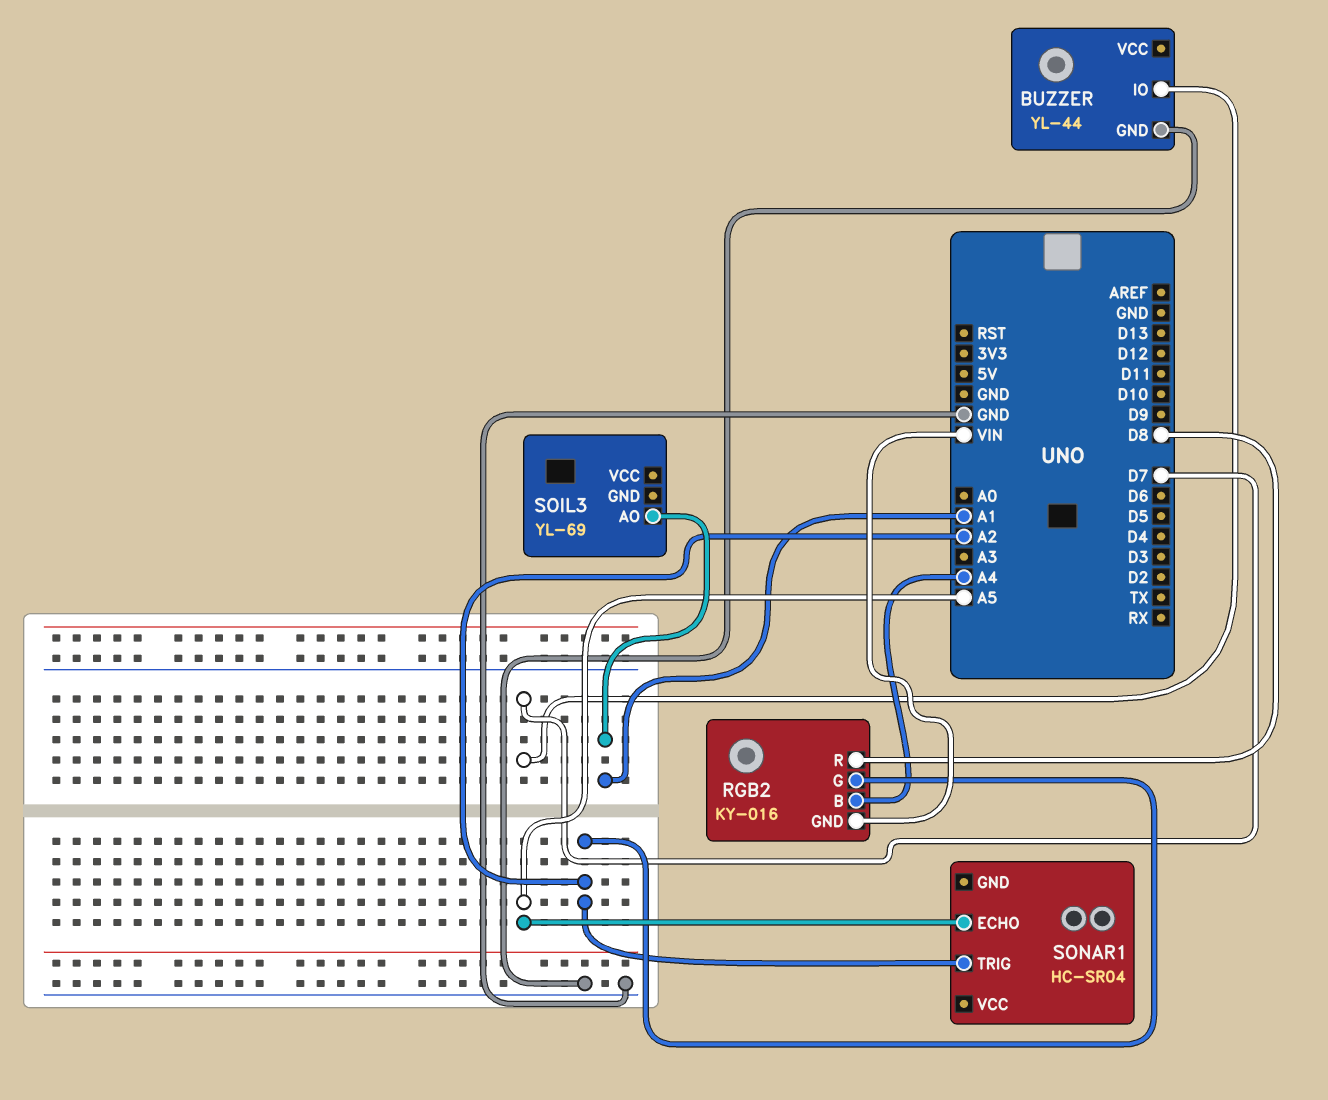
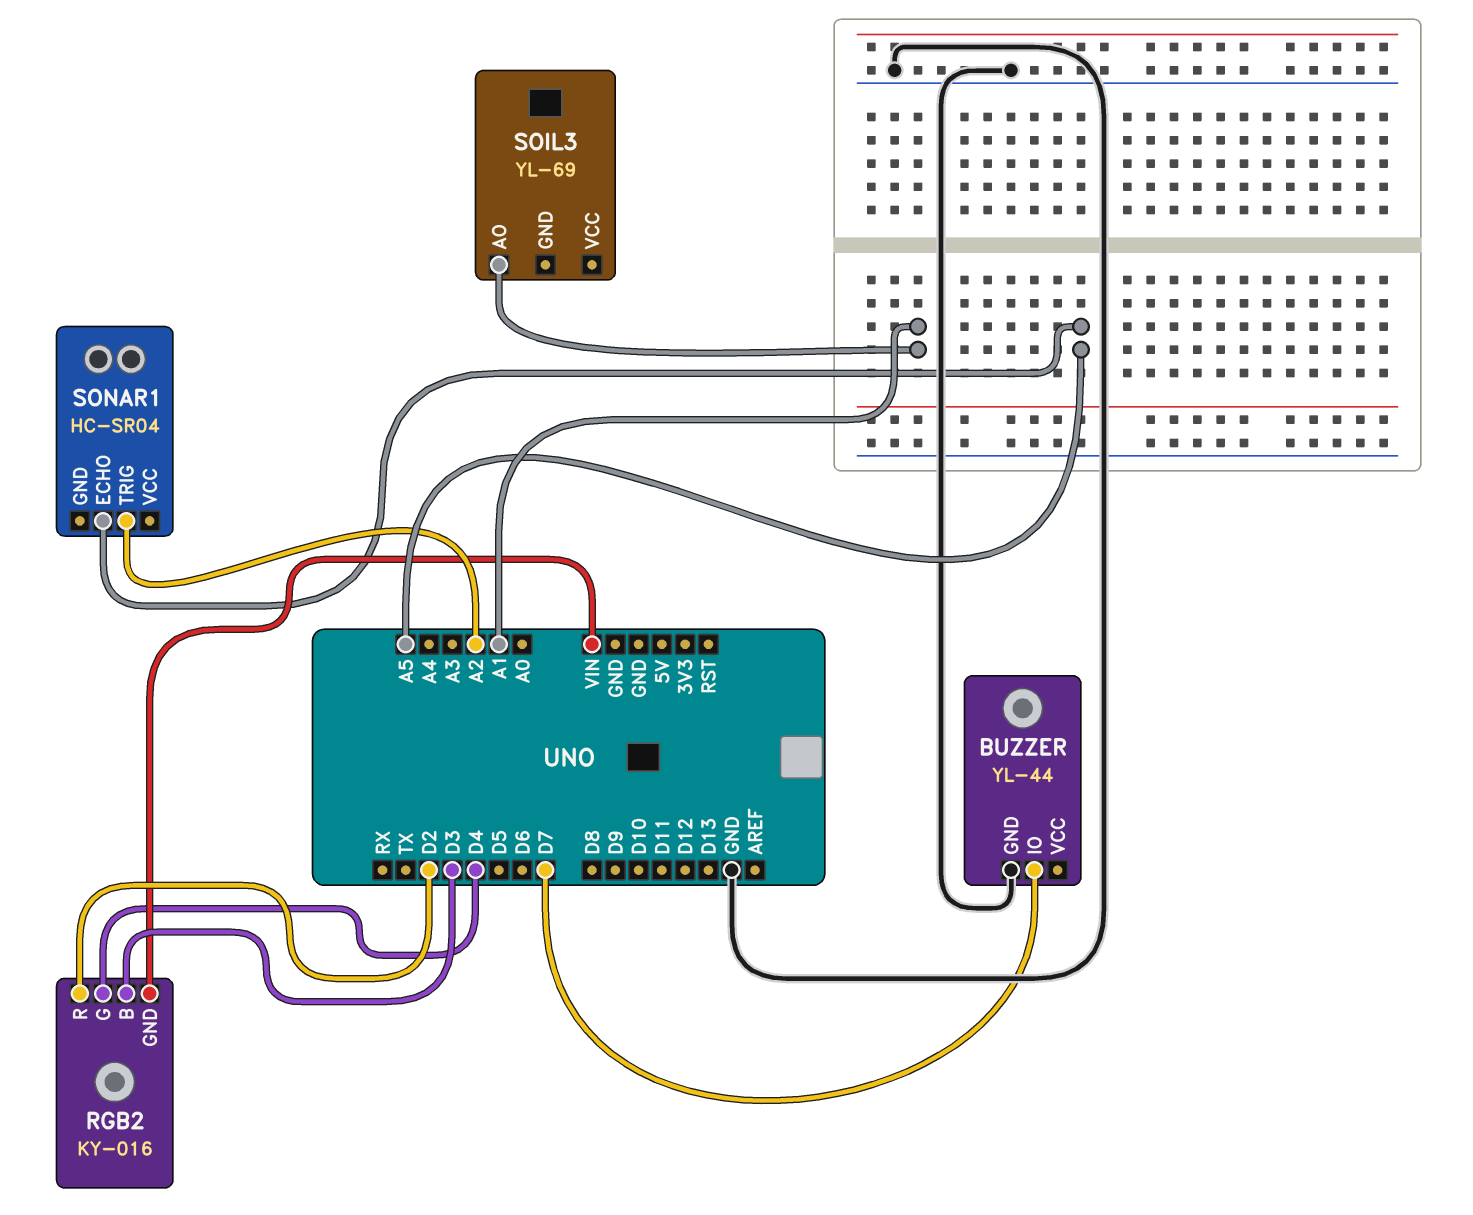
RGB2 pin B: A4 -> D3
RGB2 pin G: A2 -> D4
RGB2 pin R: D8 -> D2

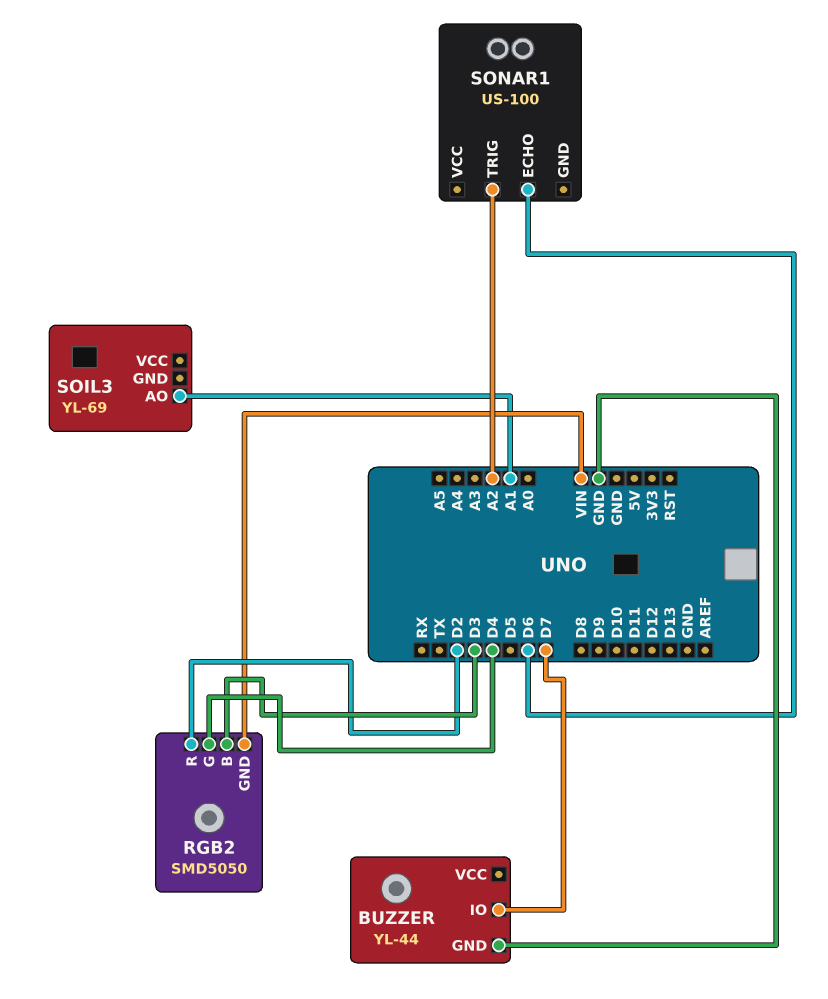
RGB2: KY-016 -> SMD5050
SONAR1: HC-SR04 -> US-100
SONAR1 pin ECHO: A5 -> D6

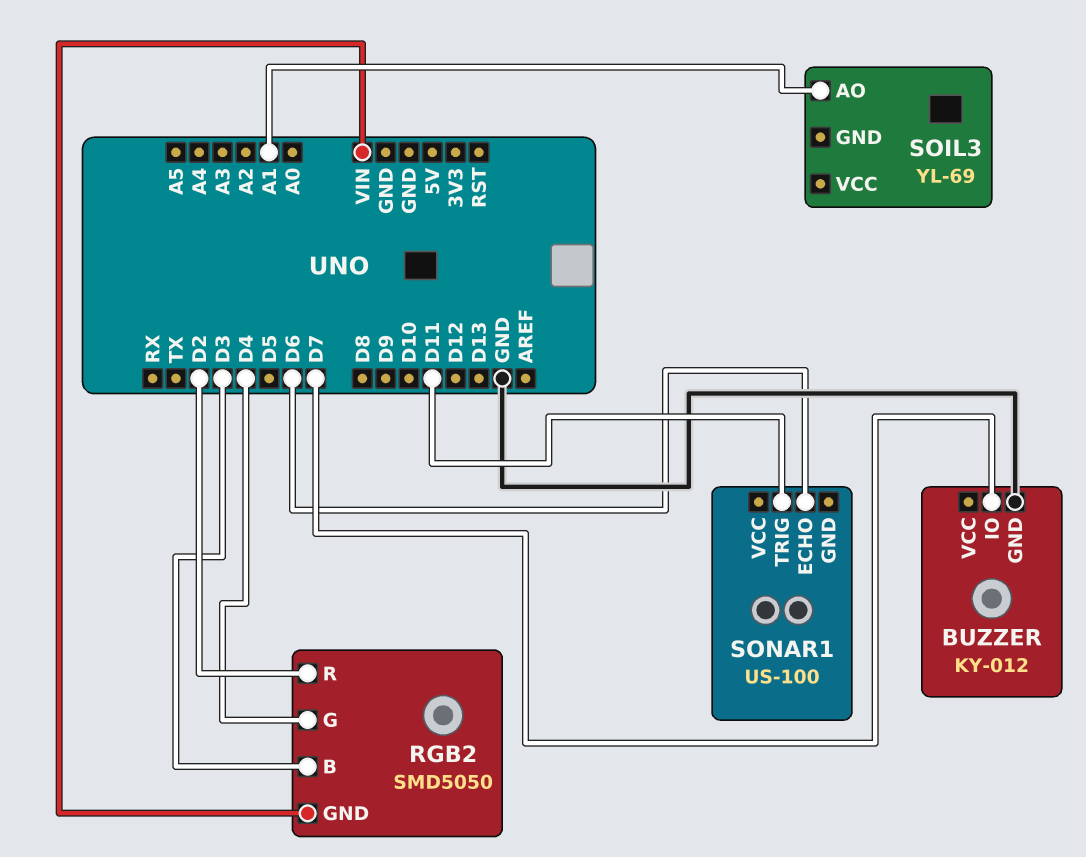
BUZZER: YL-44 -> KY-012
SONAR1 pin TRIG: A2 -> D11

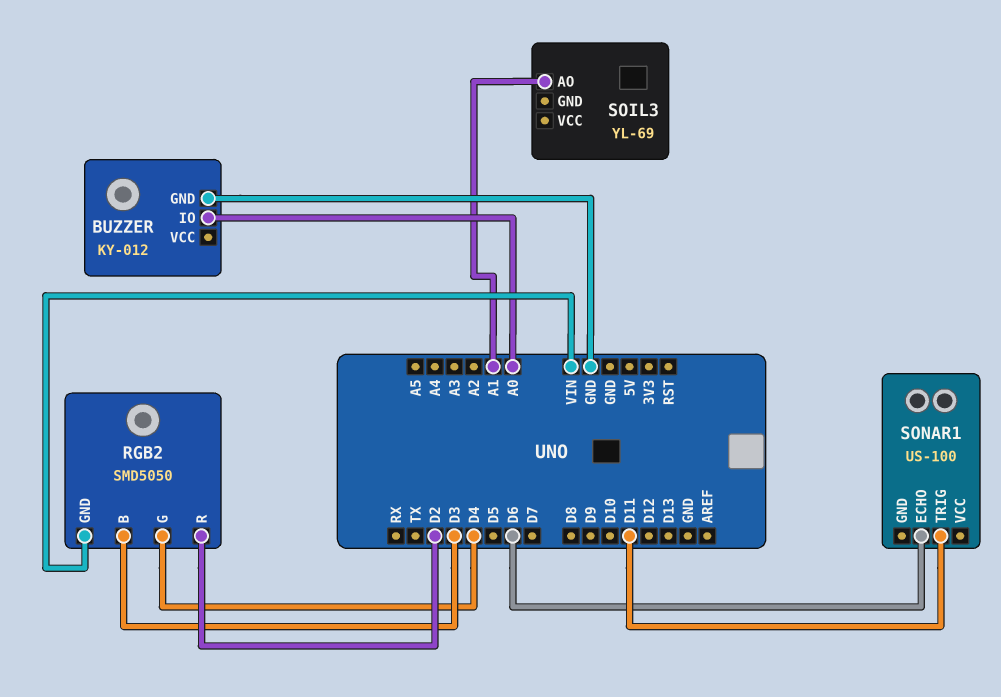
BUZZER pin IO: D7 -> A0

